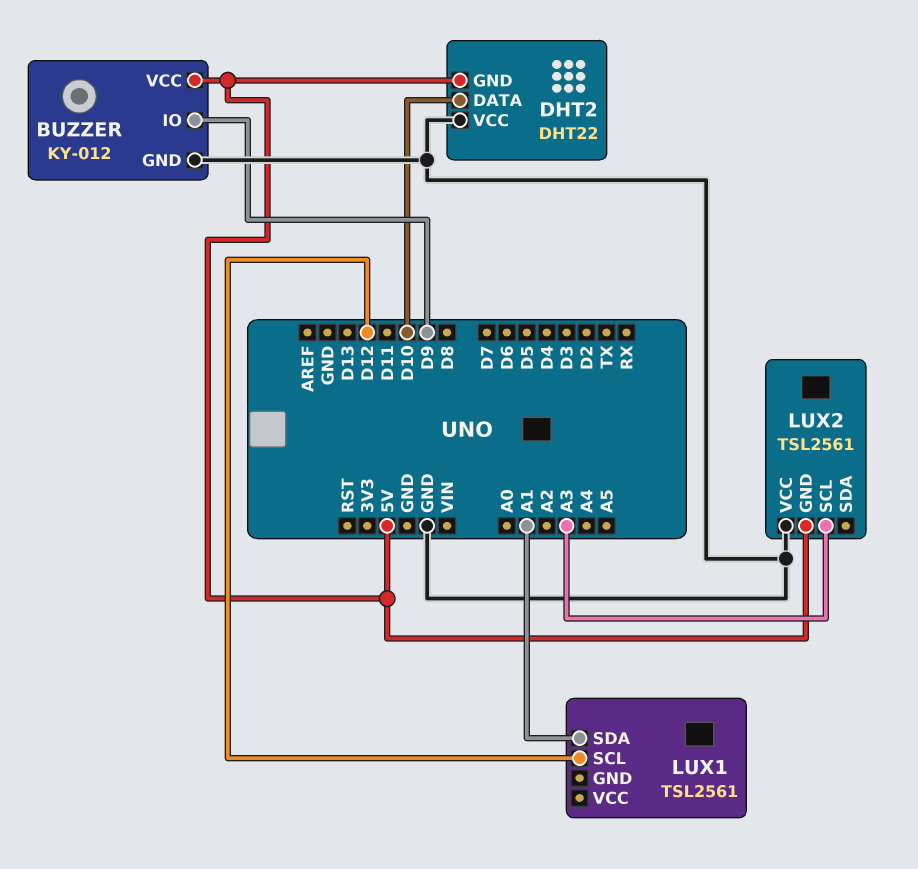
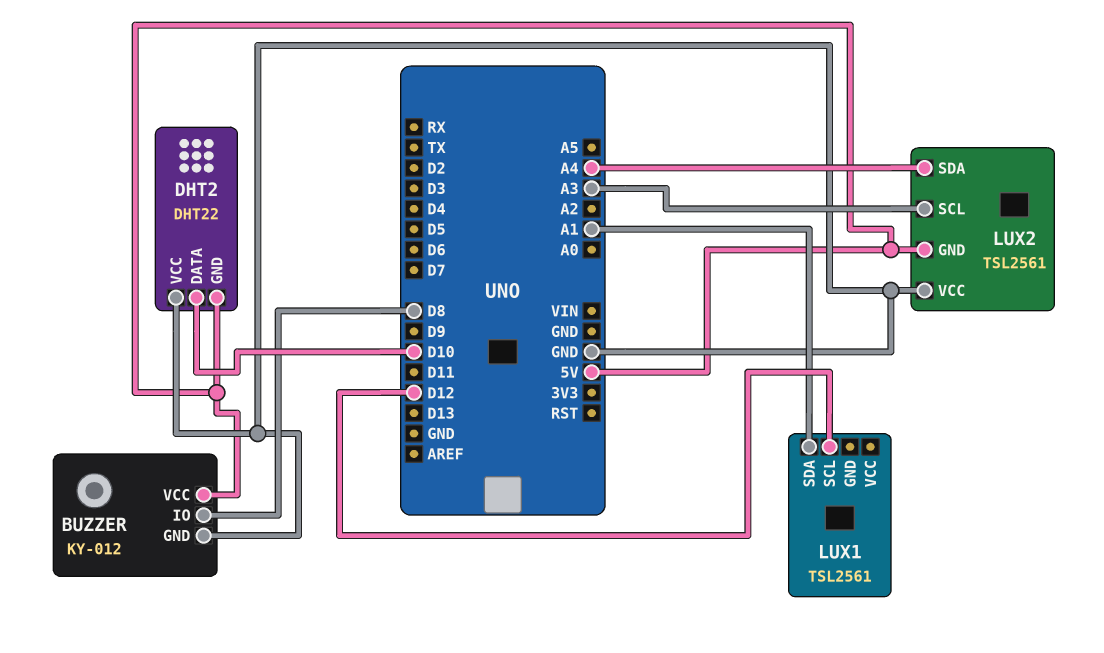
BUZZER pin IO: D9 -> D8
LUX2 pin SDA: none -> A4

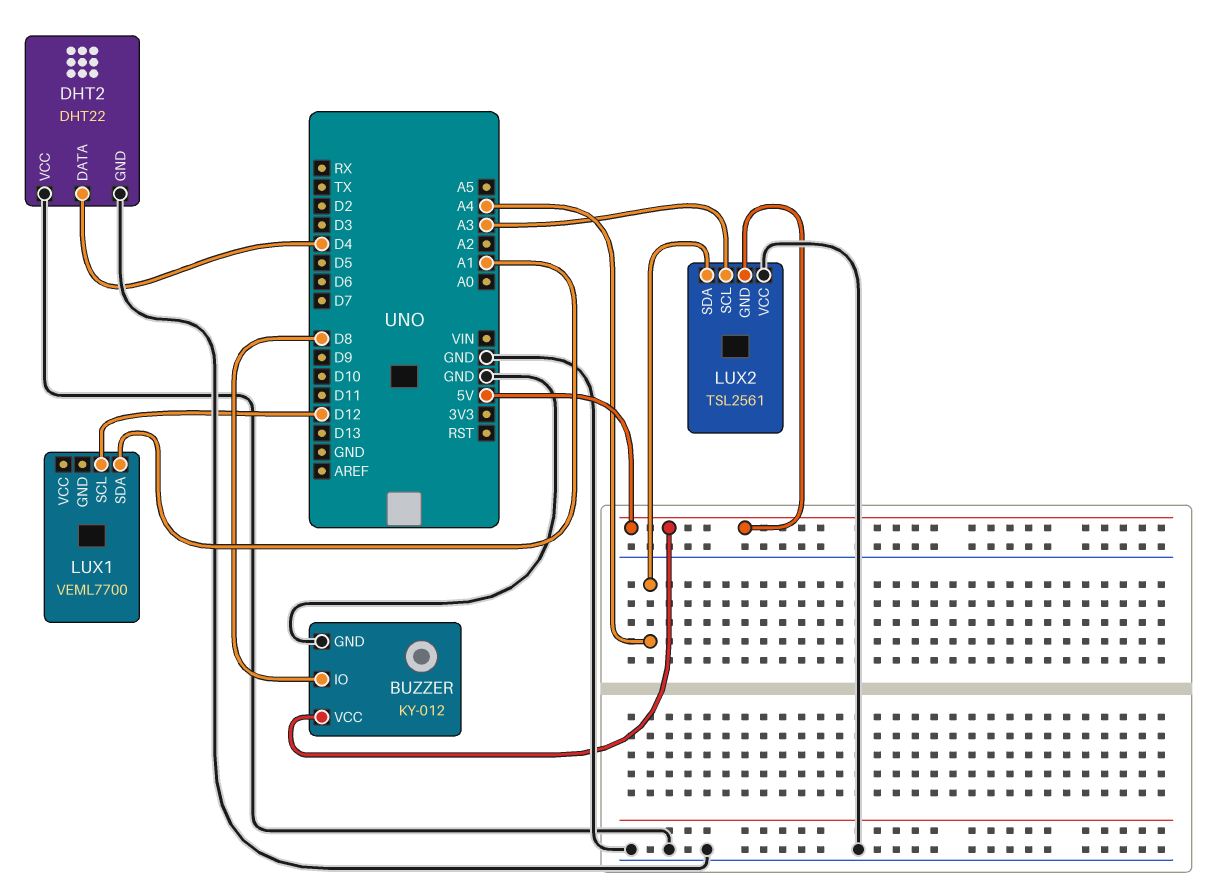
DHT2 pin DATA: D10 -> D4
DHT2 pin GND: 5V -> GND
LUX1: TSL2561 -> VEML7700

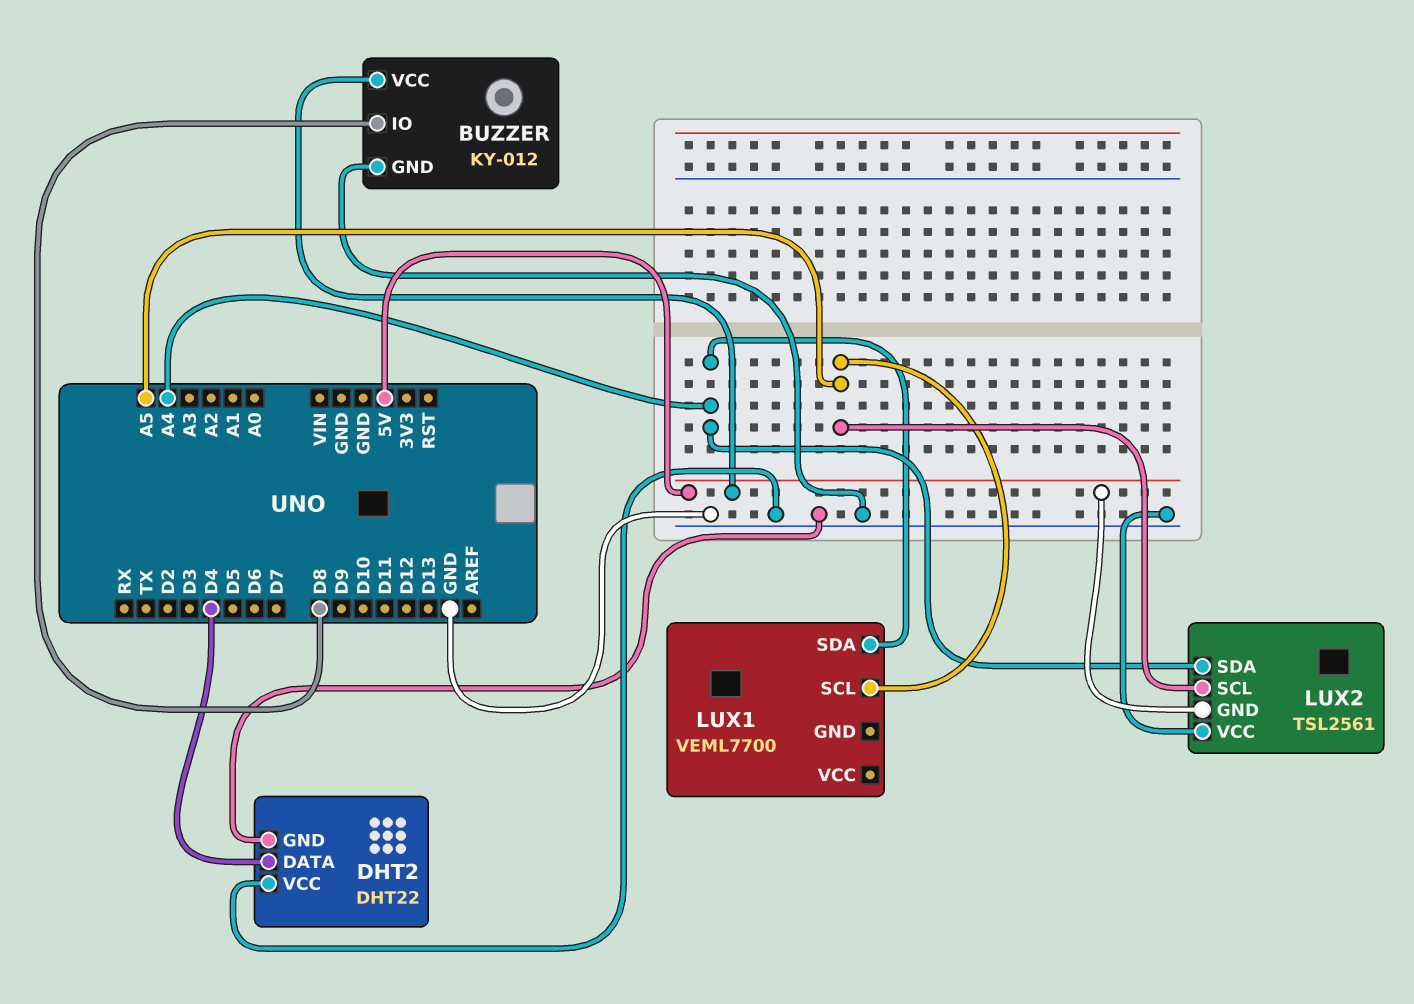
LUX1 pin SCL: D12 -> A5
LUX1 pin SDA: A1 -> A4
LUX2 pin SCL: A3 -> A5

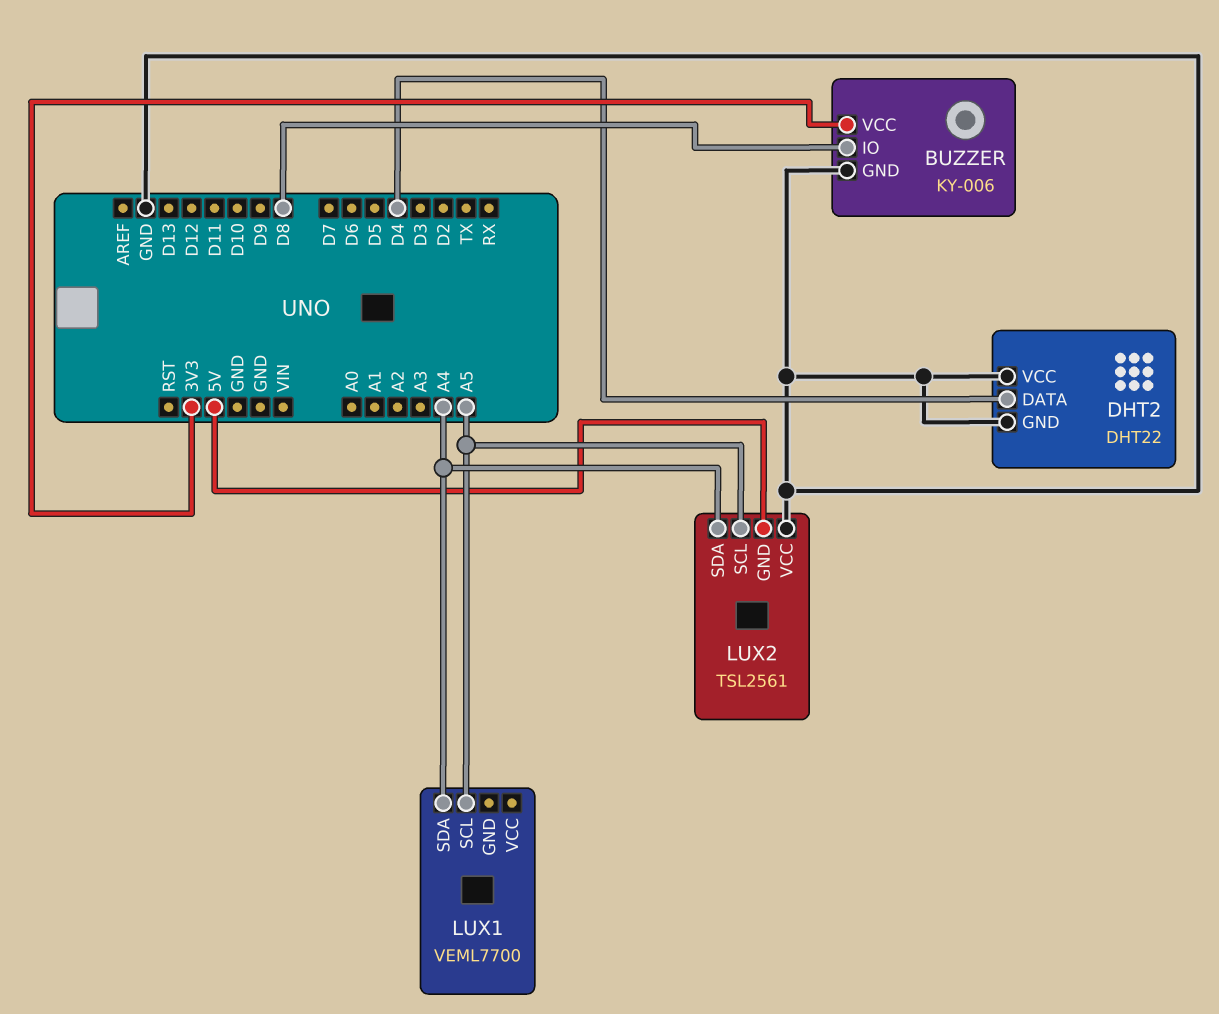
BUZZER: KY-012 -> KY-006
BUZZER pin VCC: 5V -> 3V3

